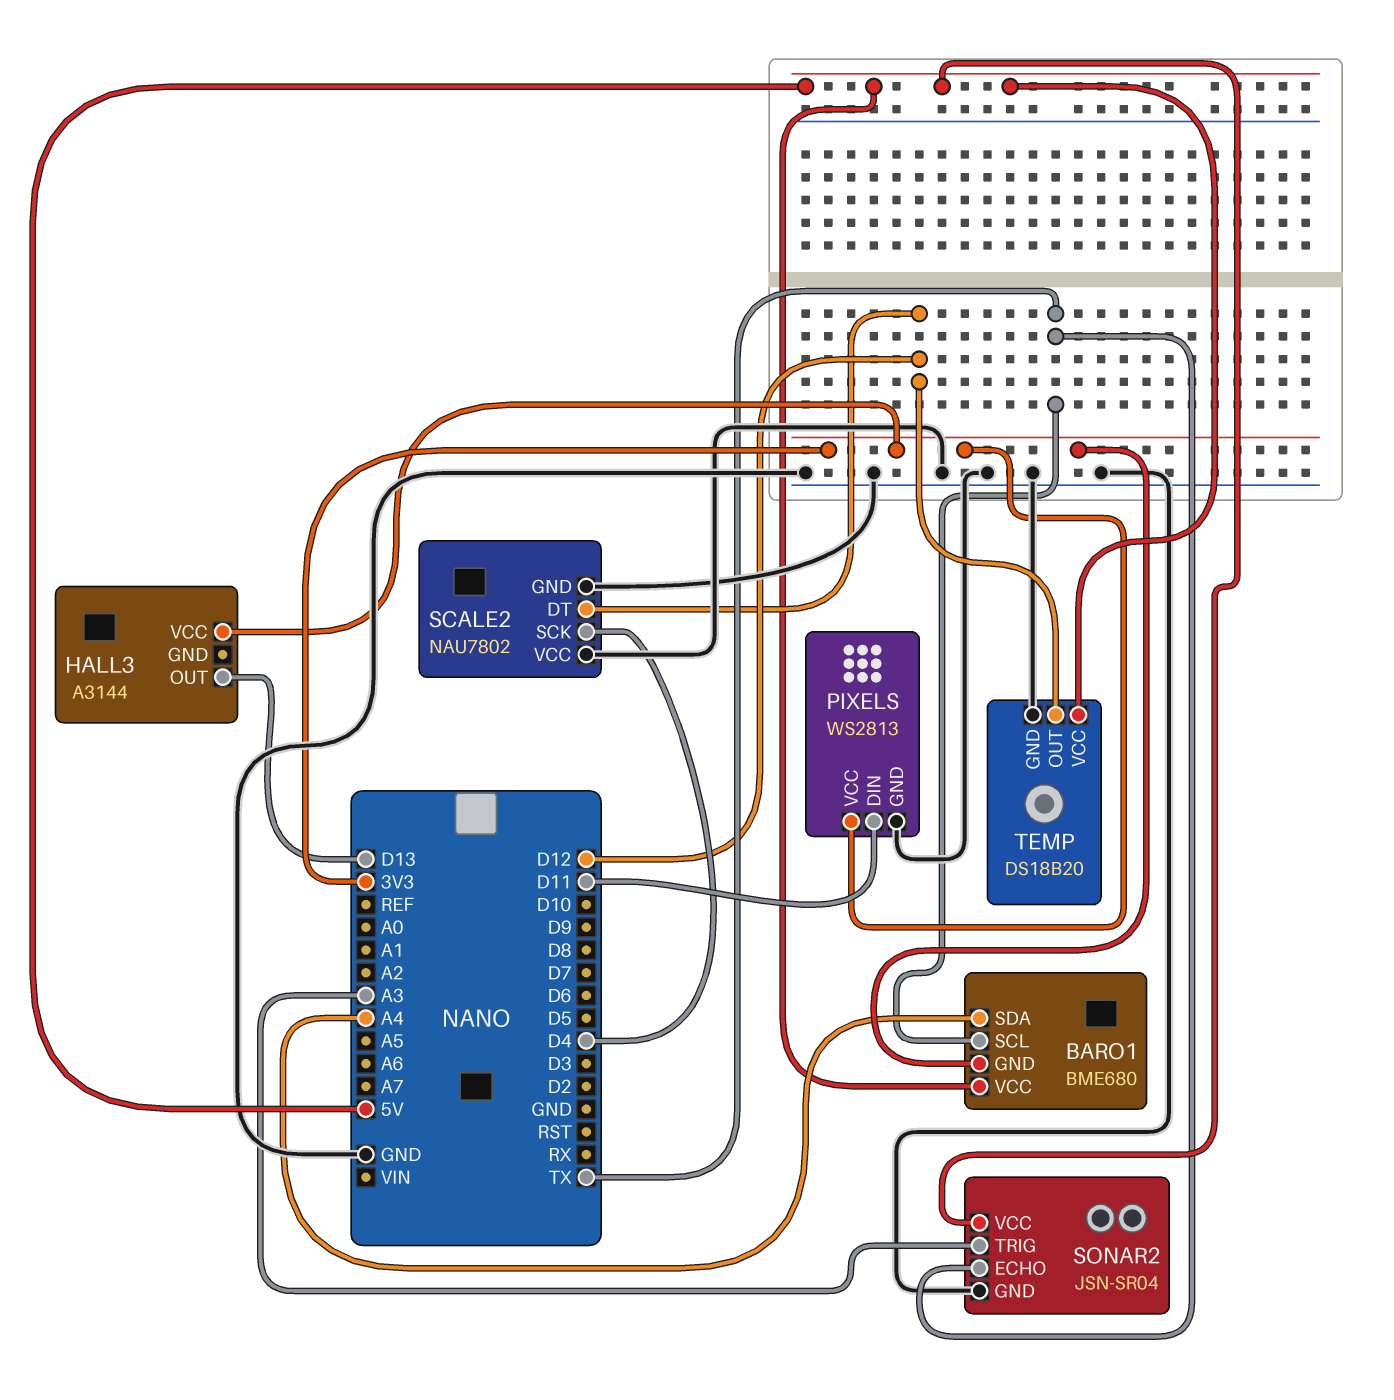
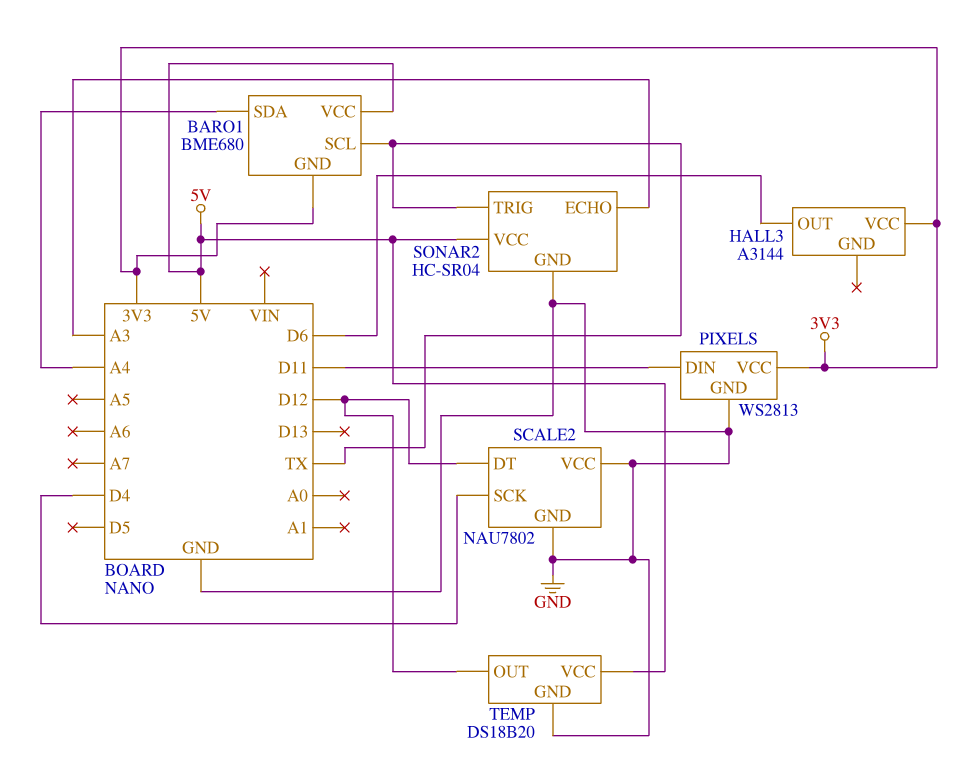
HALL3 pin OUT: D13 -> D6
SONAR2: JSN-SR04 -> HC-SR04
SONAR2 pin ECHO: TX -> A3
SONAR2 pin TRIG: A3 -> TX

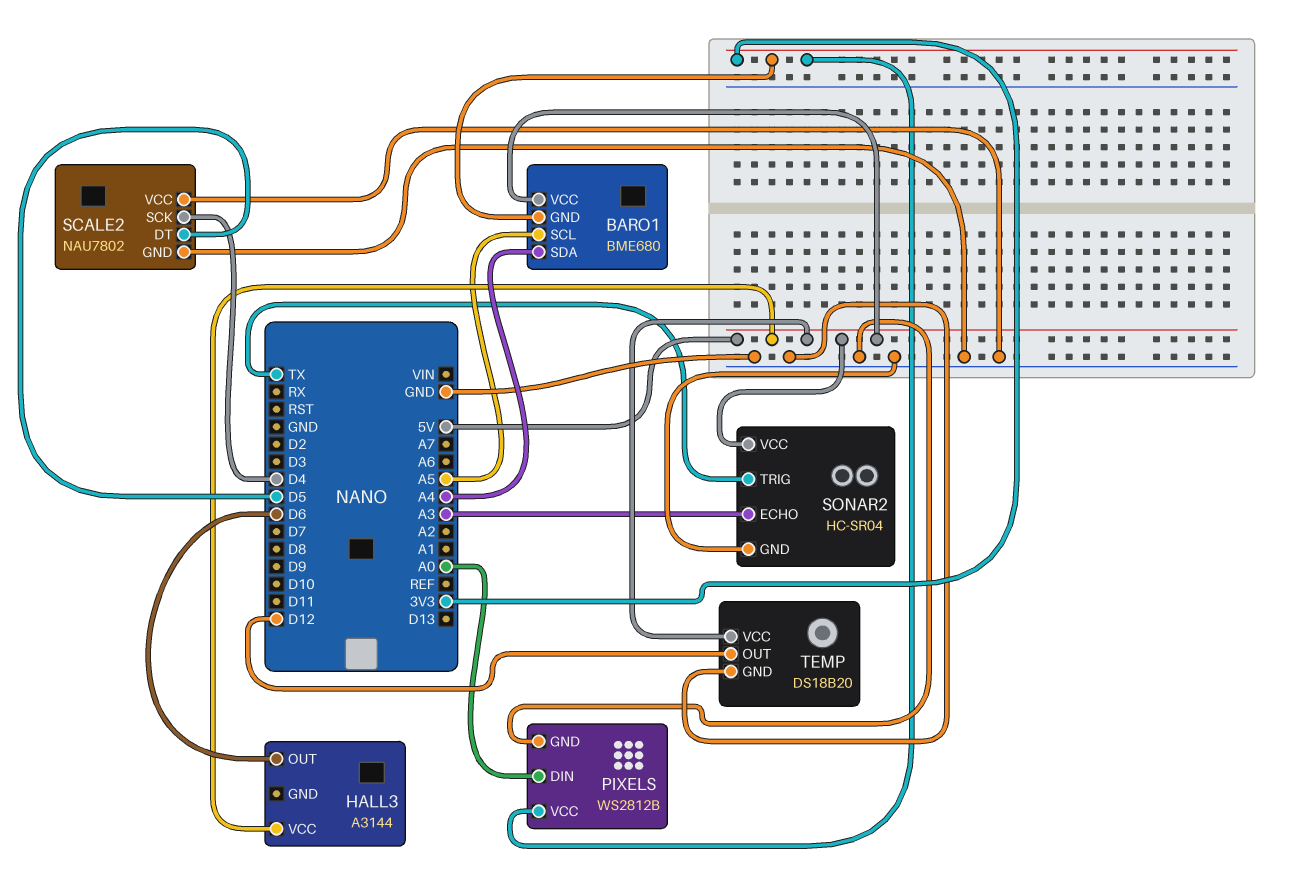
BARO1 pin SCL: TX -> A5
HALL3 pin VCC: 3V3 -> 5V
PIXELS: WS2813 -> WS2812B
PIXELS pin DIN: D11 -> A0
SCALE2 pin DT: D12 -> D5

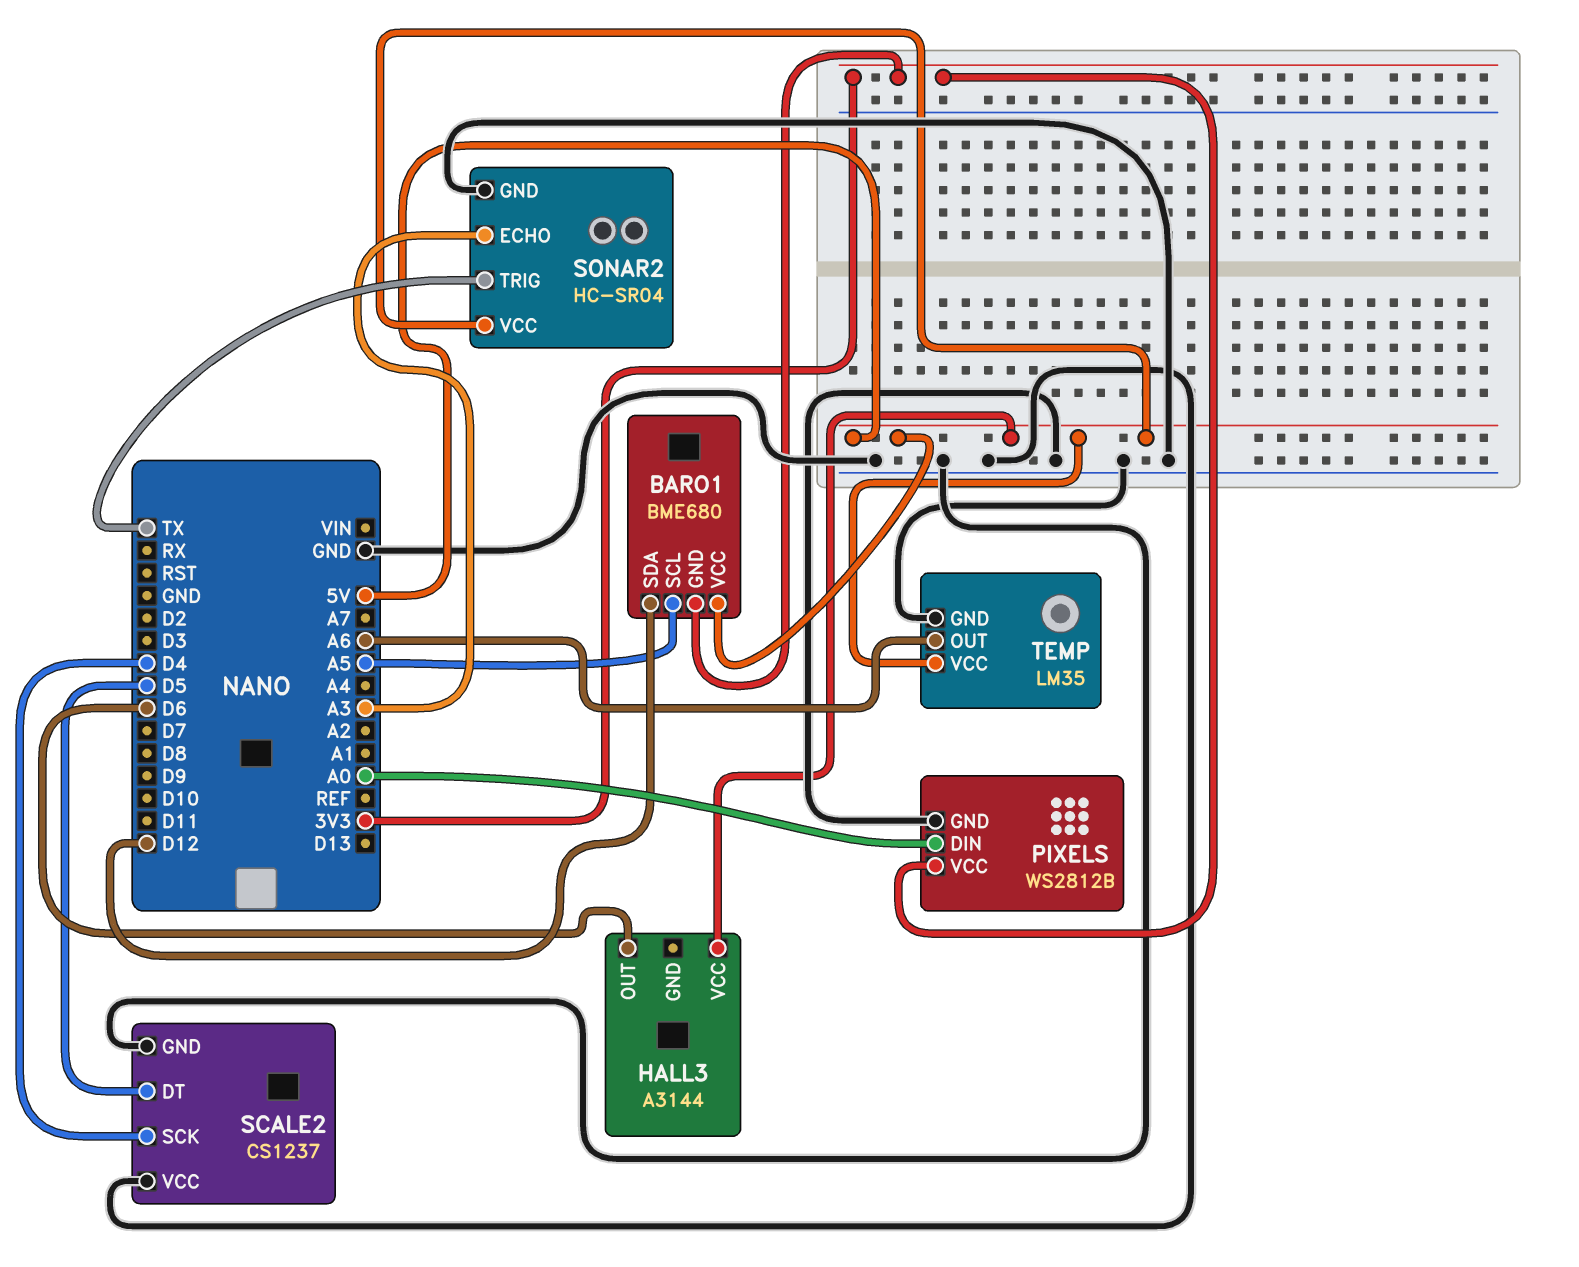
BARO1 pin SDA: A4 -> D12
SCALE2: NAU7802 -> CS1237
TEMP: DS18B20 -> LM35
TEMP pin OUT: D12 -> A6

